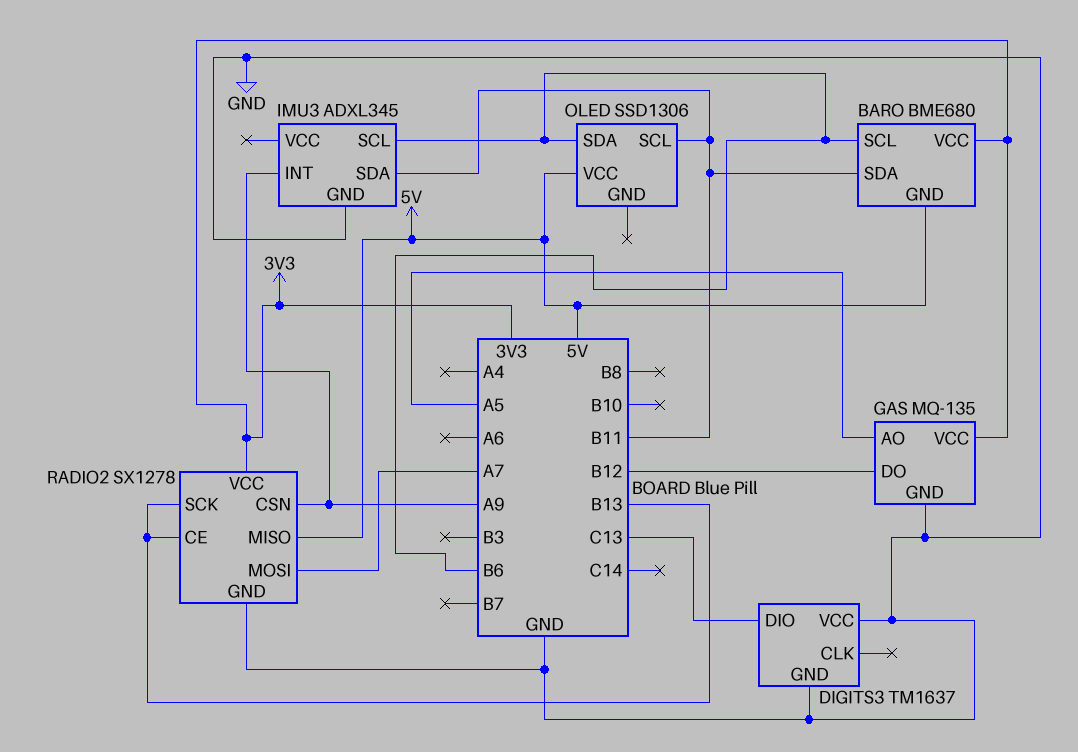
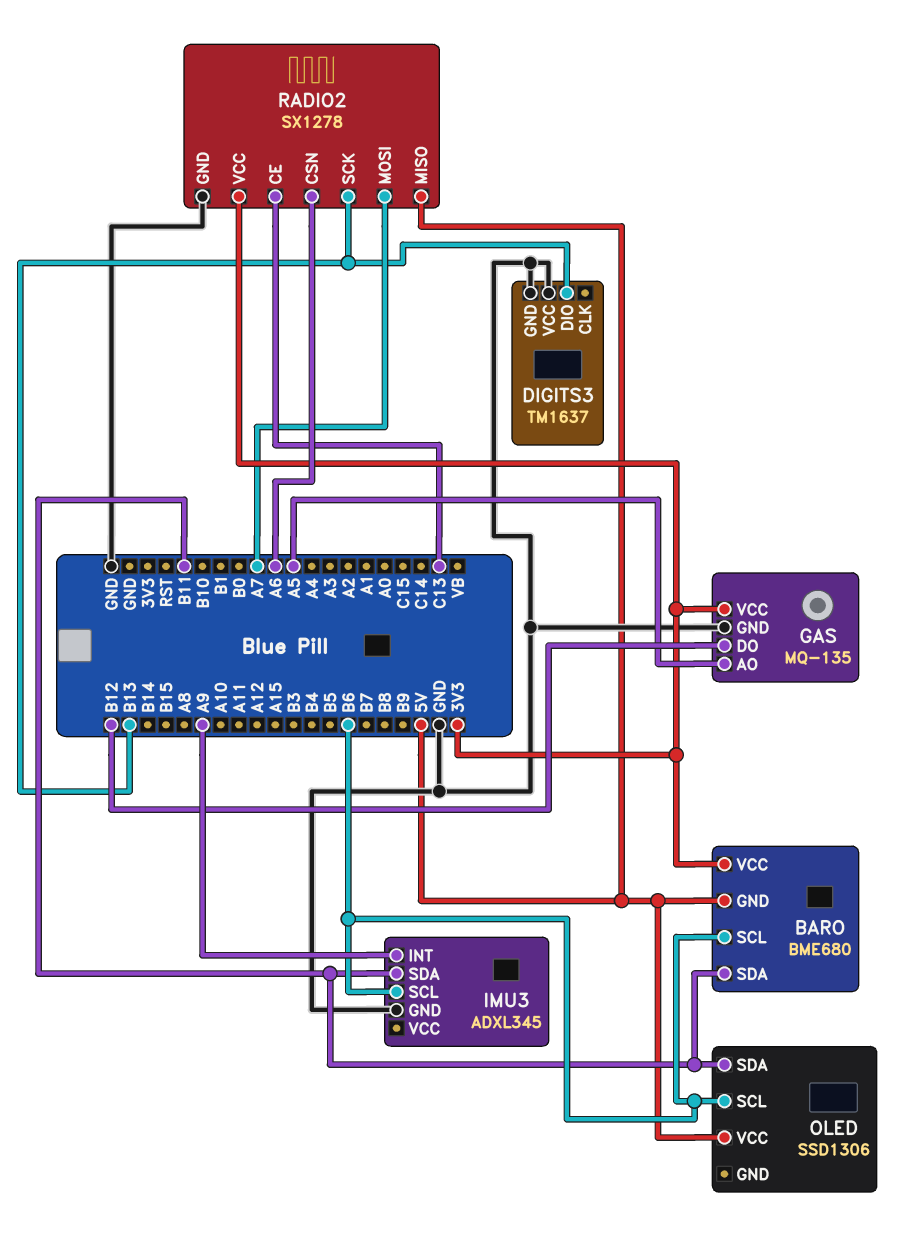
DIGITS3 pin DIO: C13 -> B13
OLED pin SCL: B11 -> B6
OLED pin SDA: B6 -> B11
RADIO2 pin CE: B13 -> C13
RADIO2 pin CSN: A9 -> A6

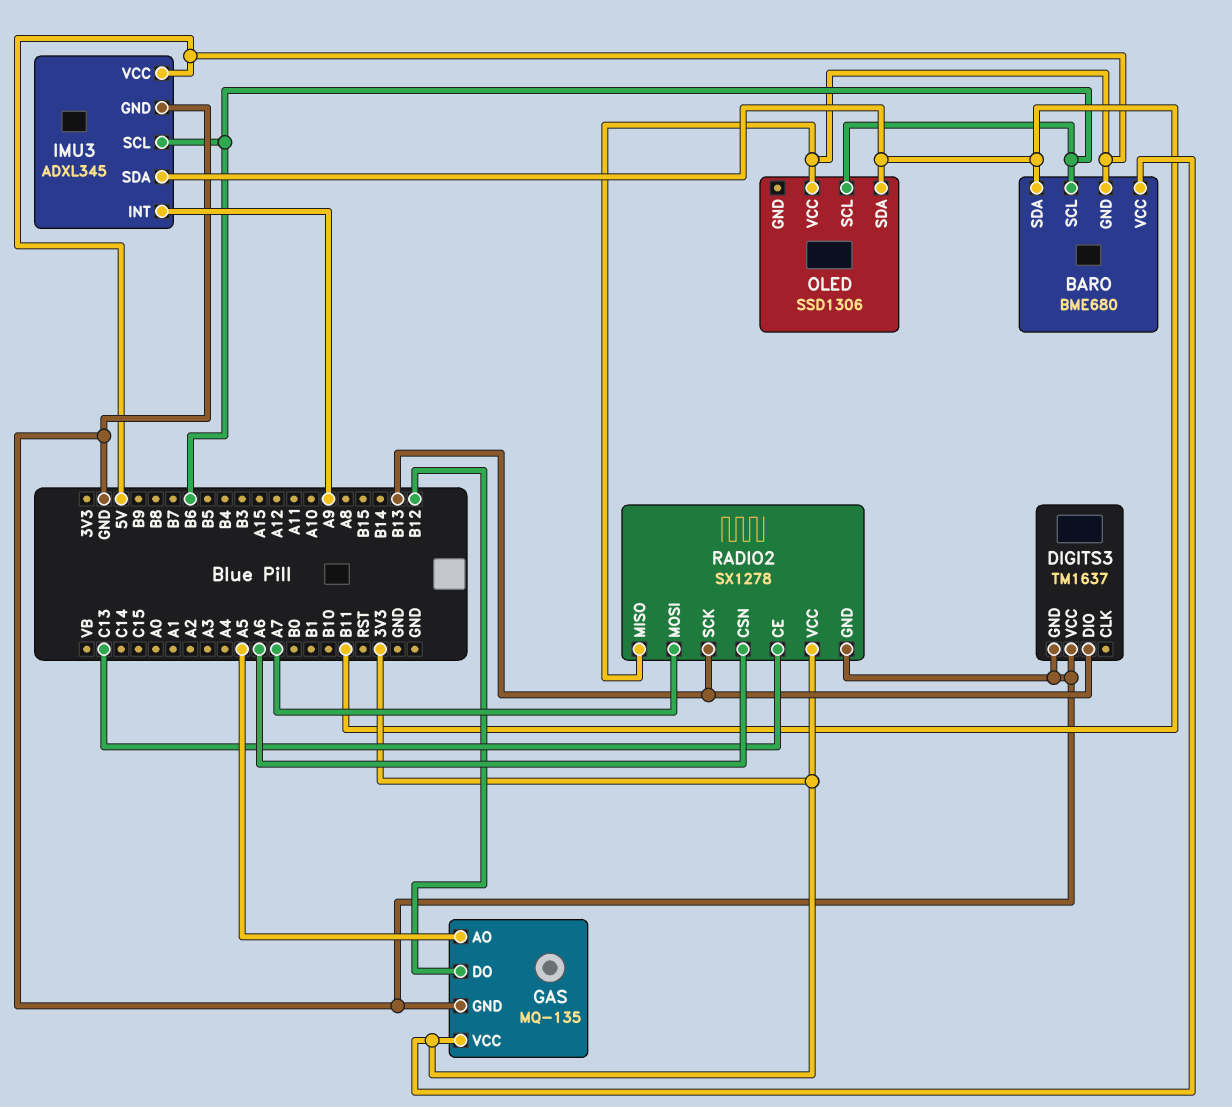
IMU3 pin VCC: none -> 5V

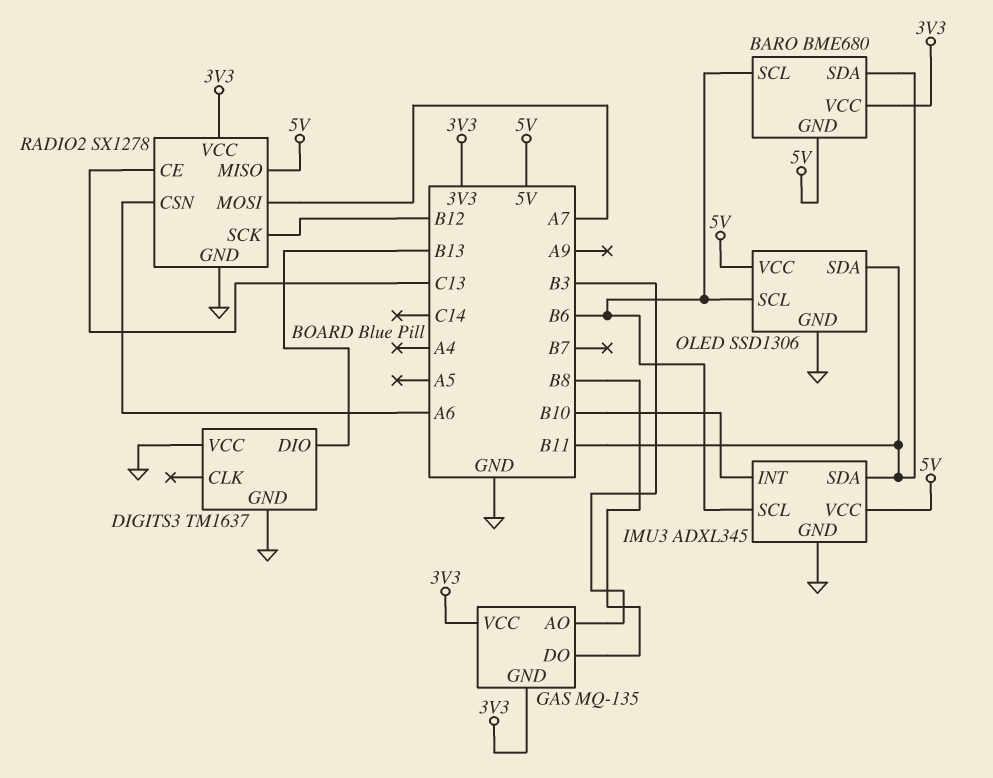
GAS pin AO: A5 -> B3
GAS pin DO: B12 -> B8
GAS pin GND: GND -> 3V3
IMU3 pin INT: A9 -> B10
OLED pin GND: none -> GND
RADIO2 pin SCK: B13 -> B12

